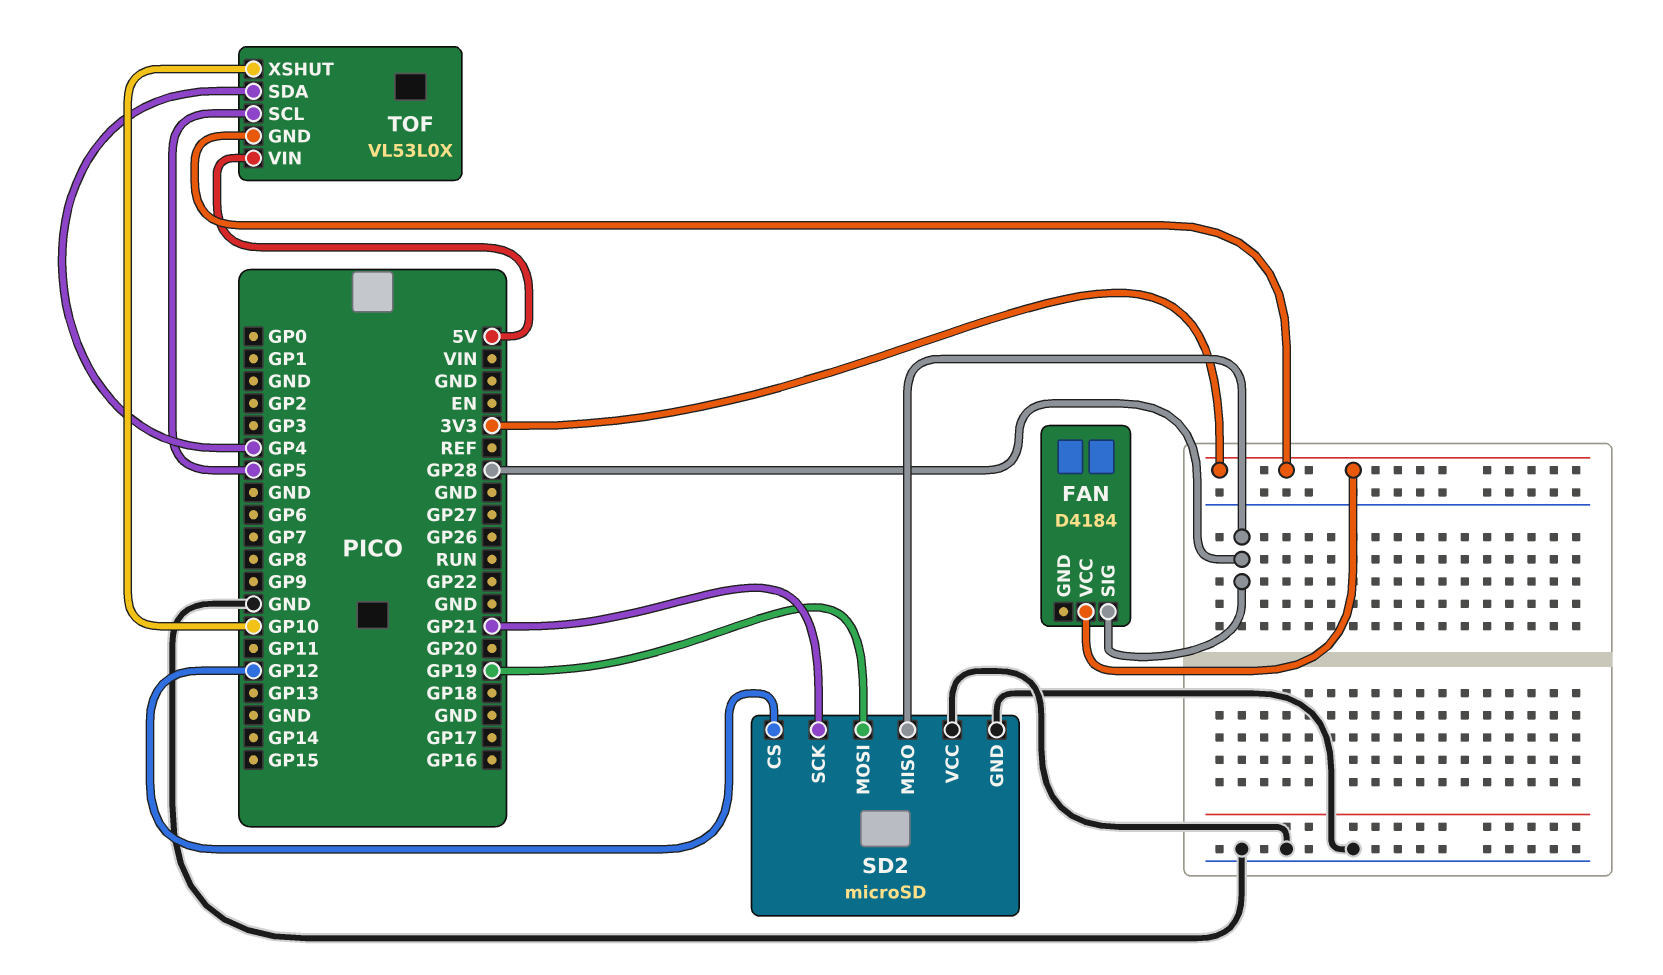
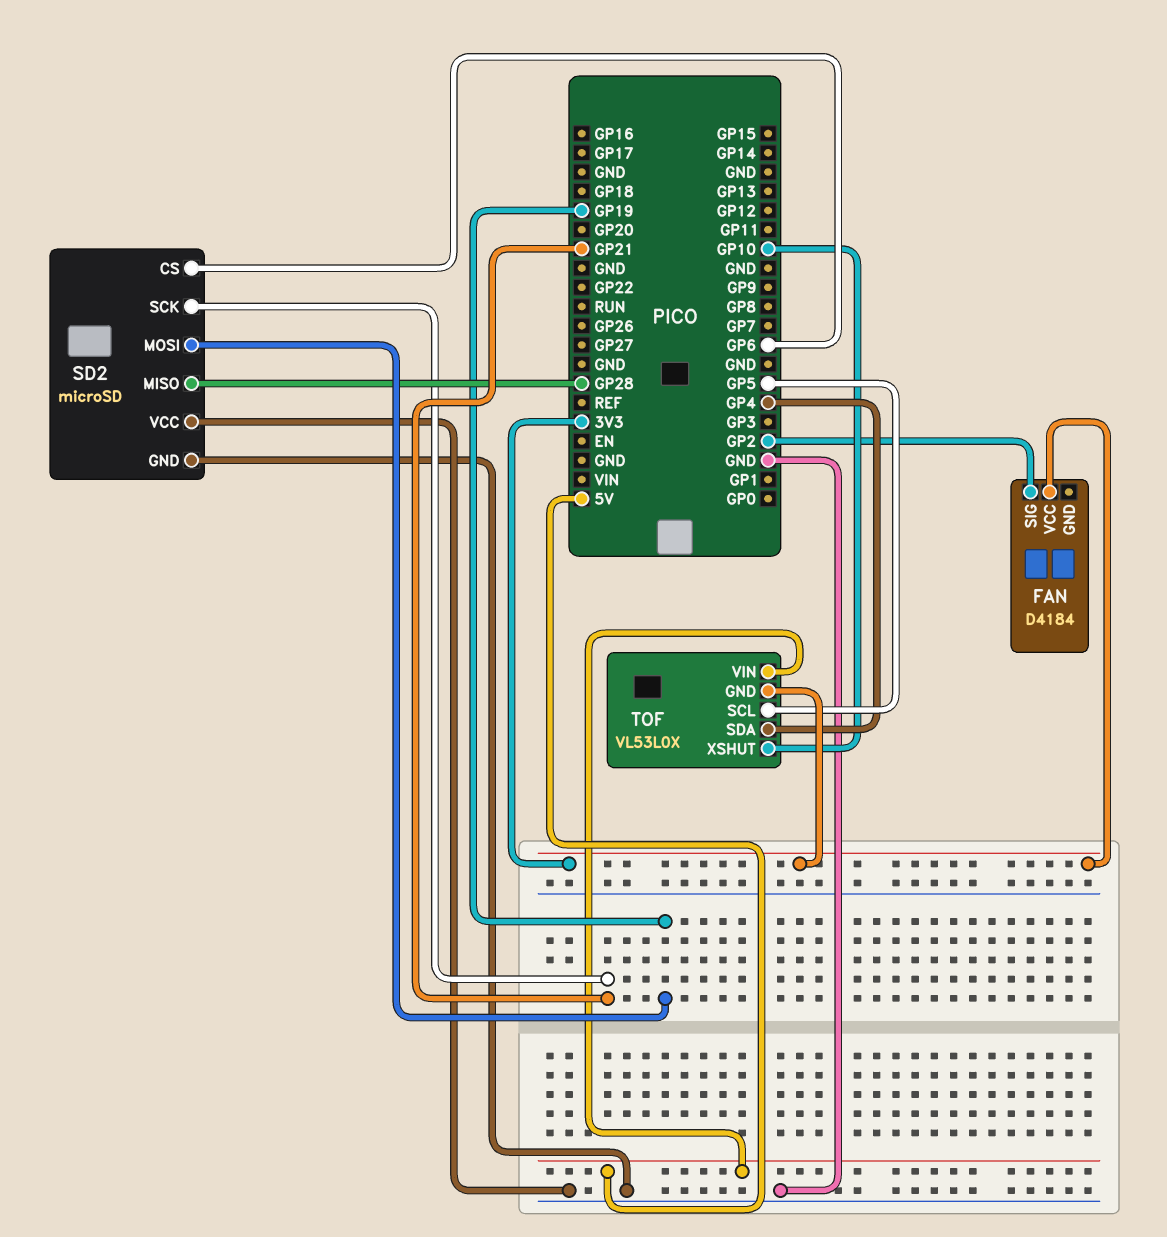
FAN pin SIG: GP28 -> GP2
SD2 pin CS: GP12 -> GP6

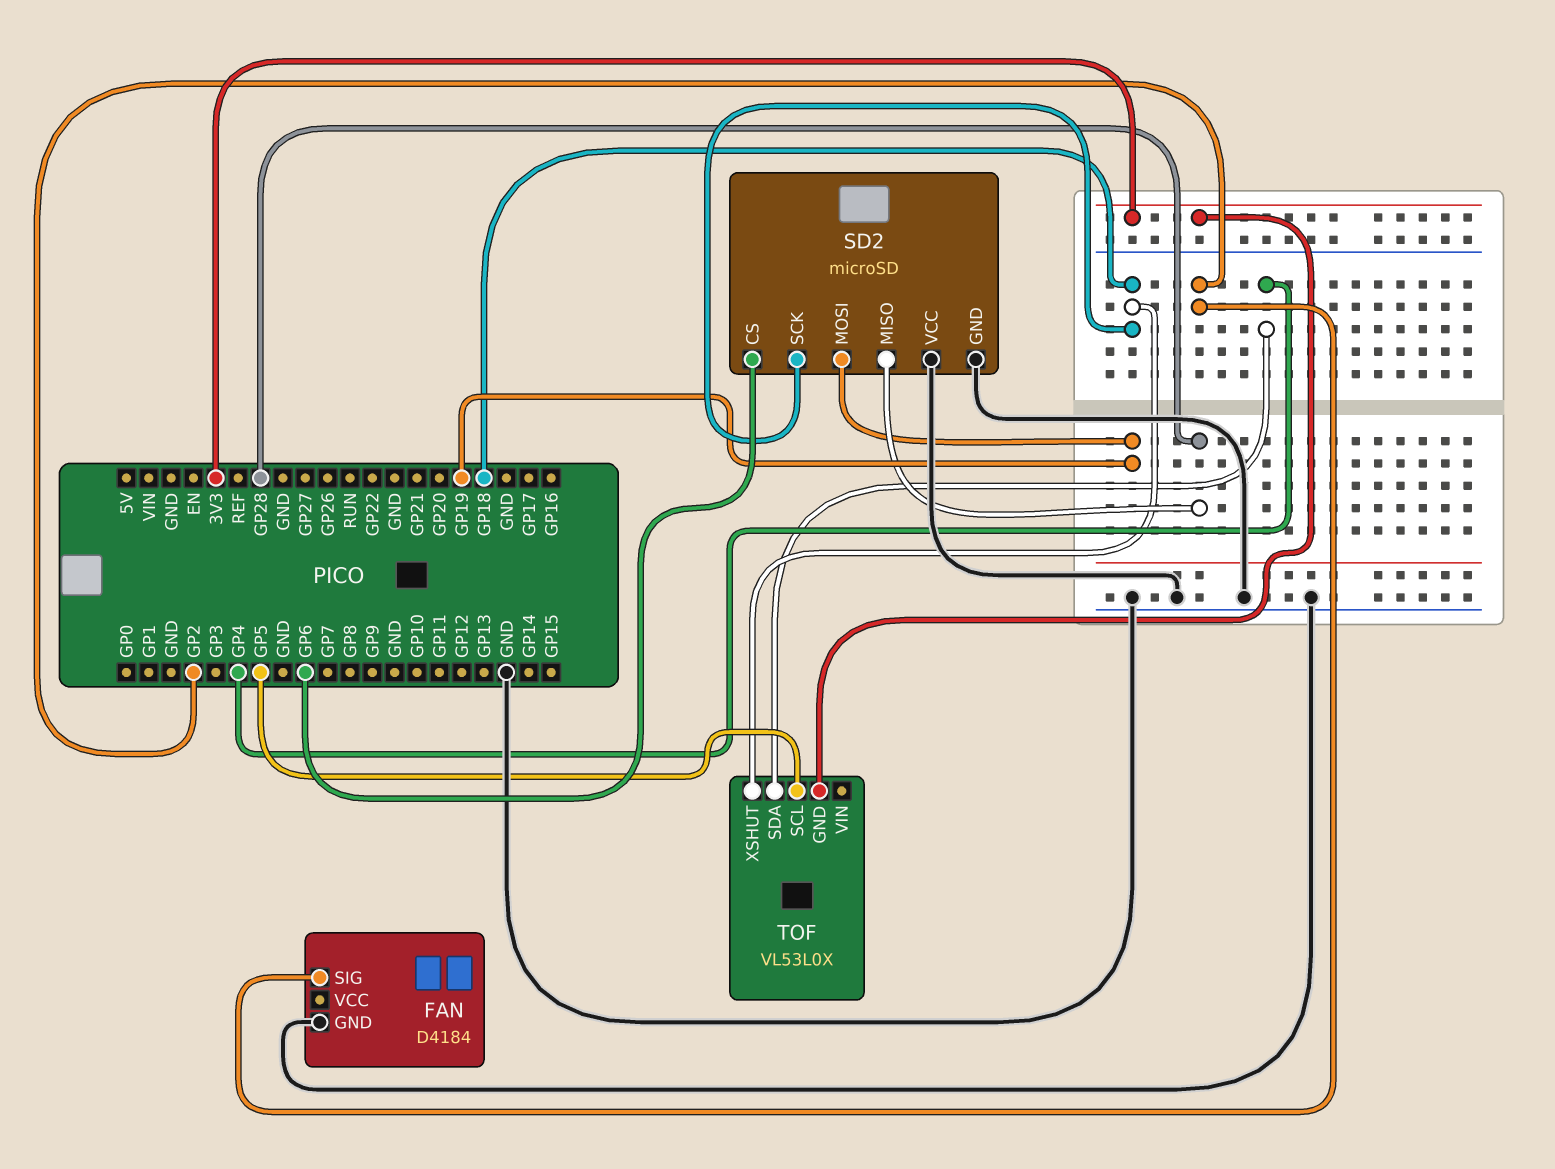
FAN pin GND: none -> GND
FAN pin VCC: 3V3 -> none
SD2 pin SCK: GP21 -> GP18
TOF pin VIN: 5V -> none
TOF pin XSHUT: GP10 -> GP18

